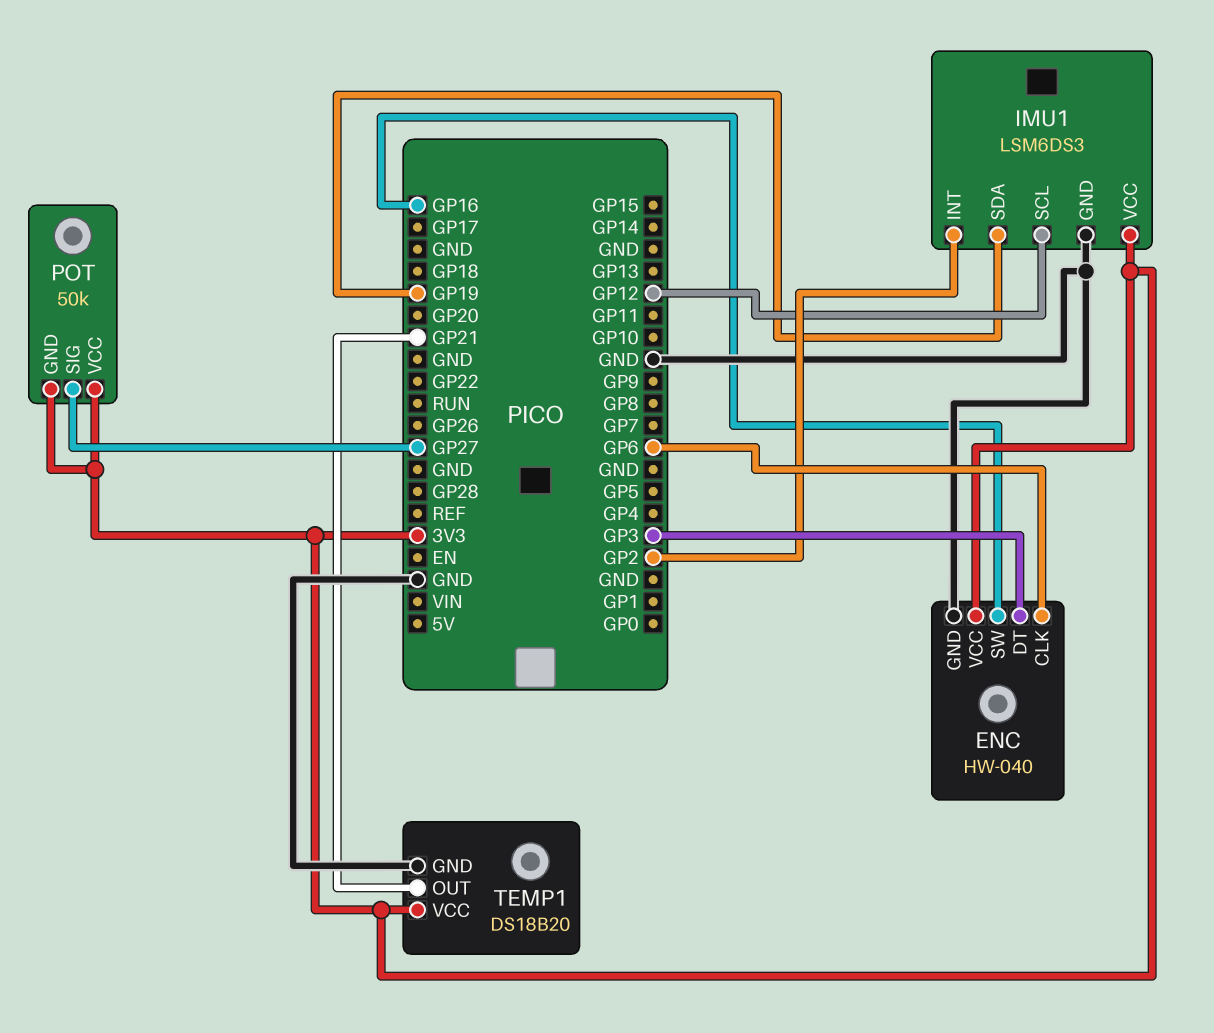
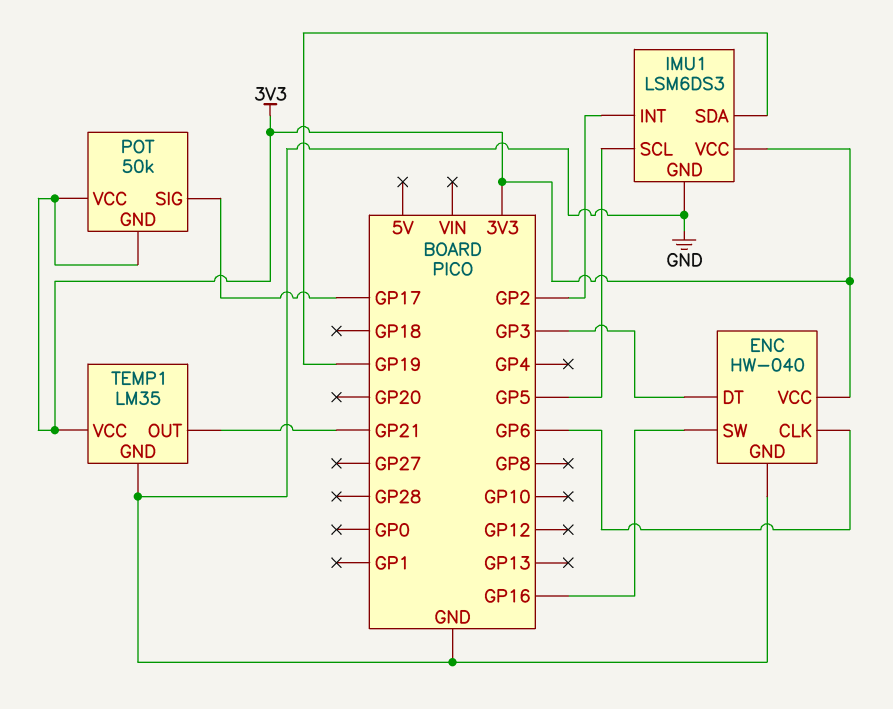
IMU1 pin SCL: GP12 -> GP5
POT pin SIG: GP27 -> GP17
TEMP1: DS18B20 -> LM35

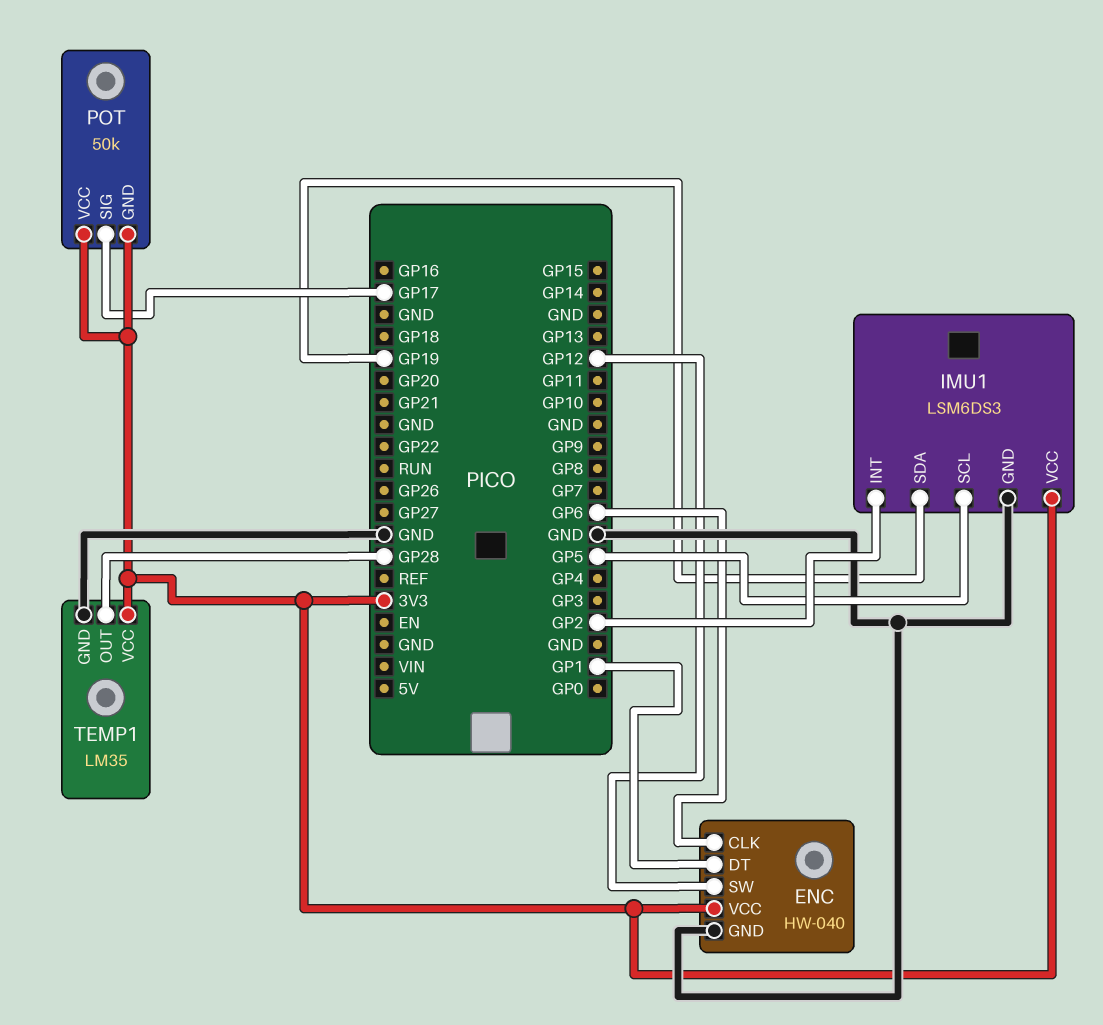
ENC pin DT: GP3 -> GP1
ENC pin SW: GP16 -> GP12
TEMP1 pin OUT: GP21 -> GP28

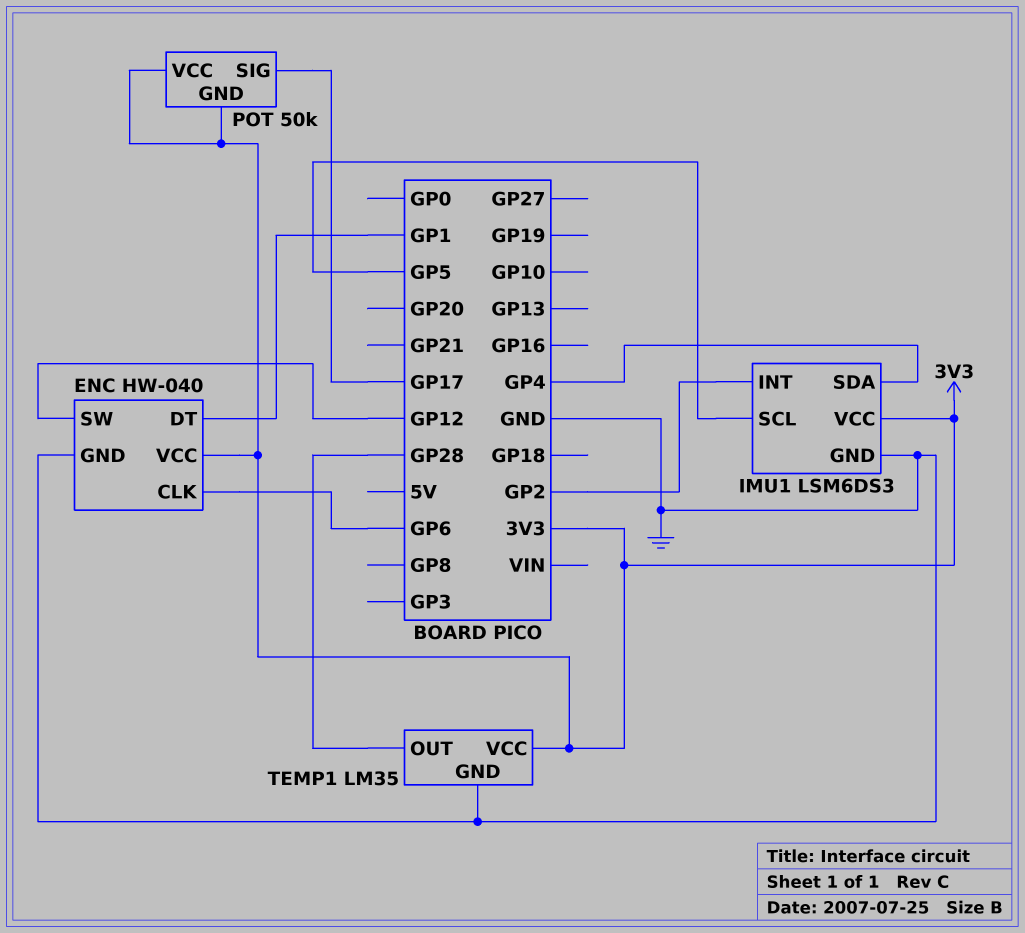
IMU1 pin SDA: GP19 -> GP4

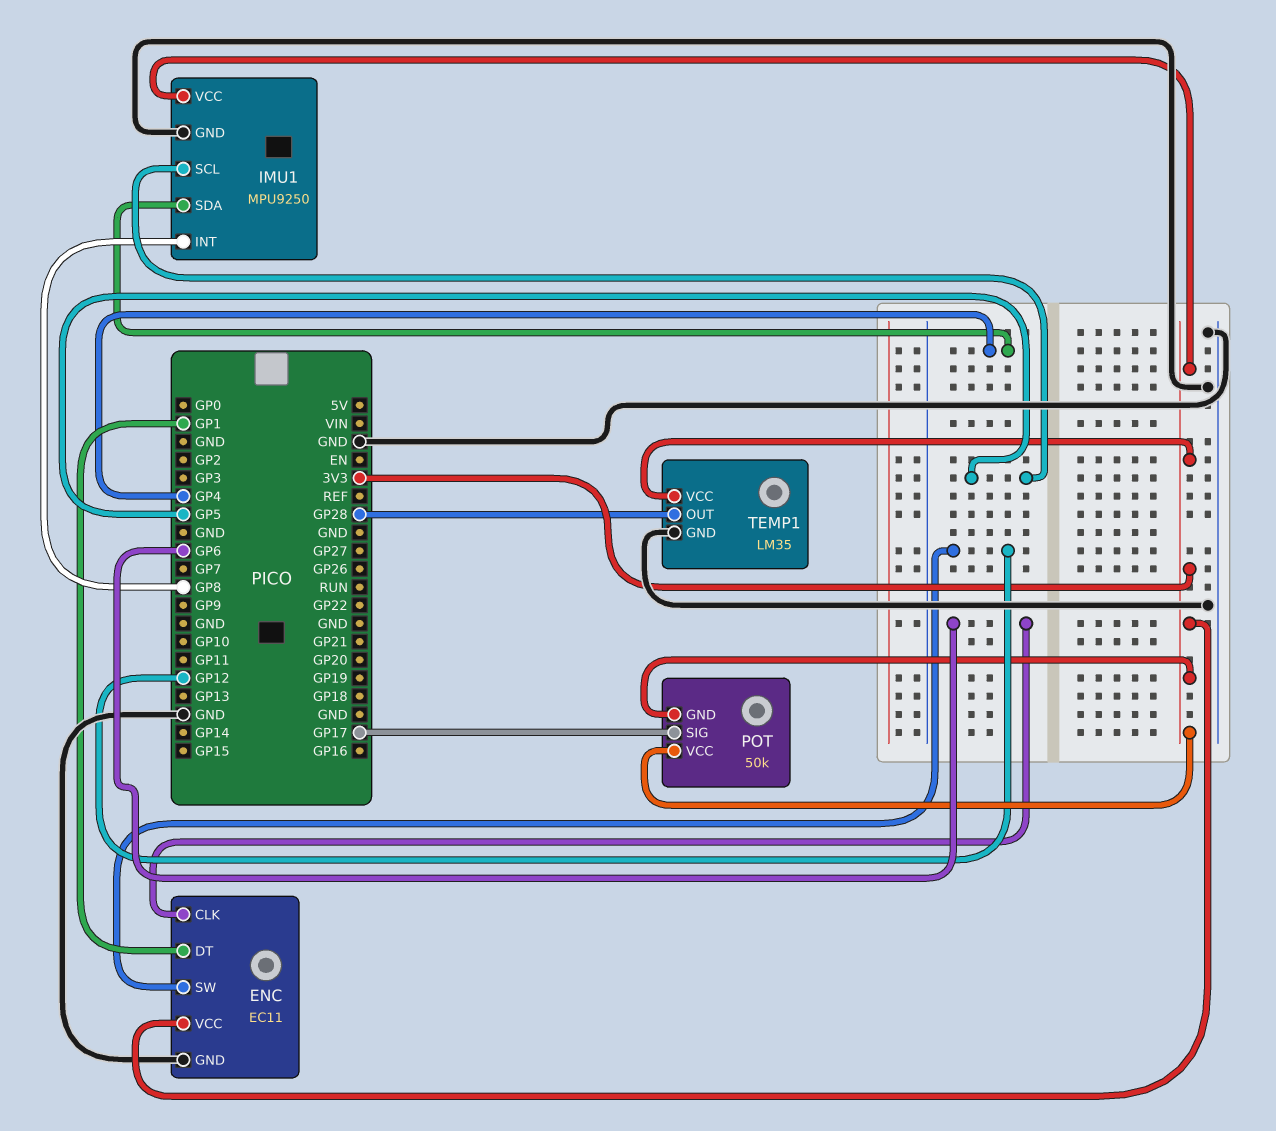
ENC: HW-040 -> EC11
IMU1: LSM6DS3 -> MPU9250
IMU1 pin INT: GP2 -> GP8

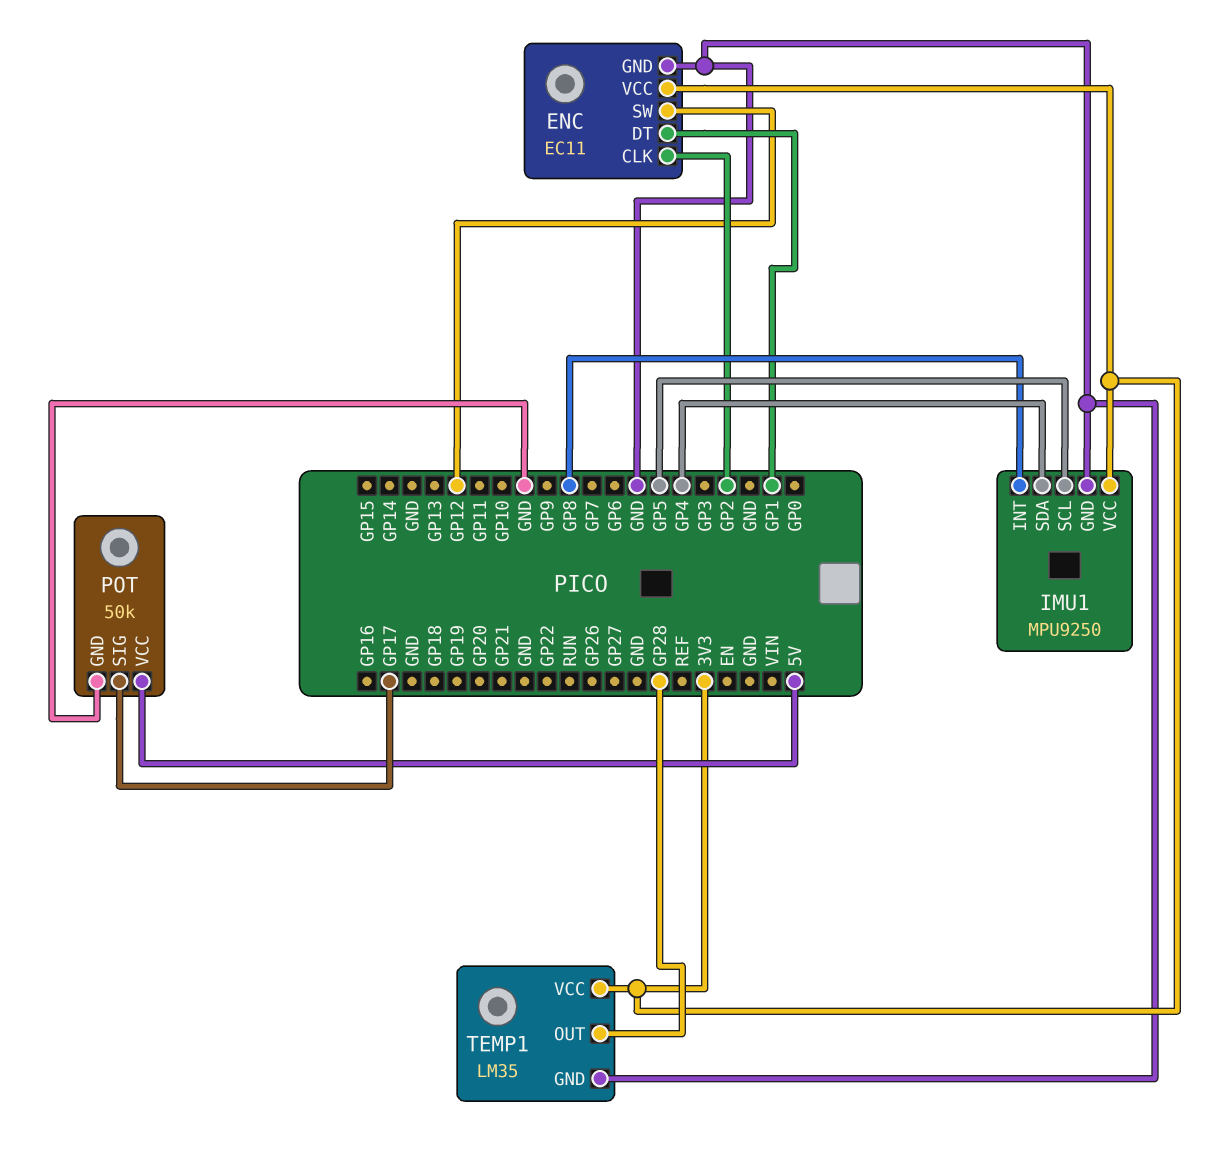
ENC pin CLK: GP6 -> GP2
POT pin GND: 3V3 -> GND
POT pin VCC: 3V3 -> 5V

